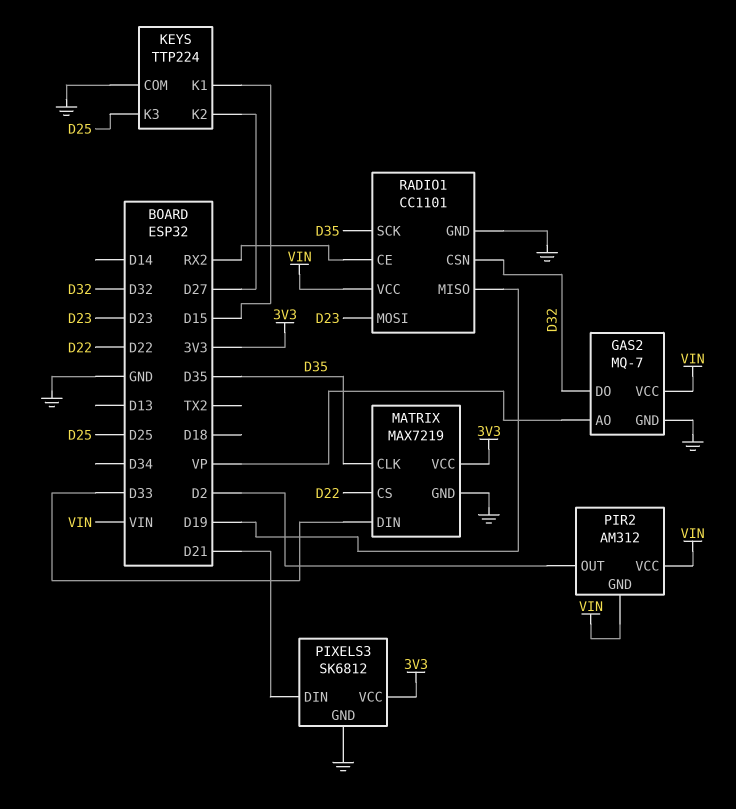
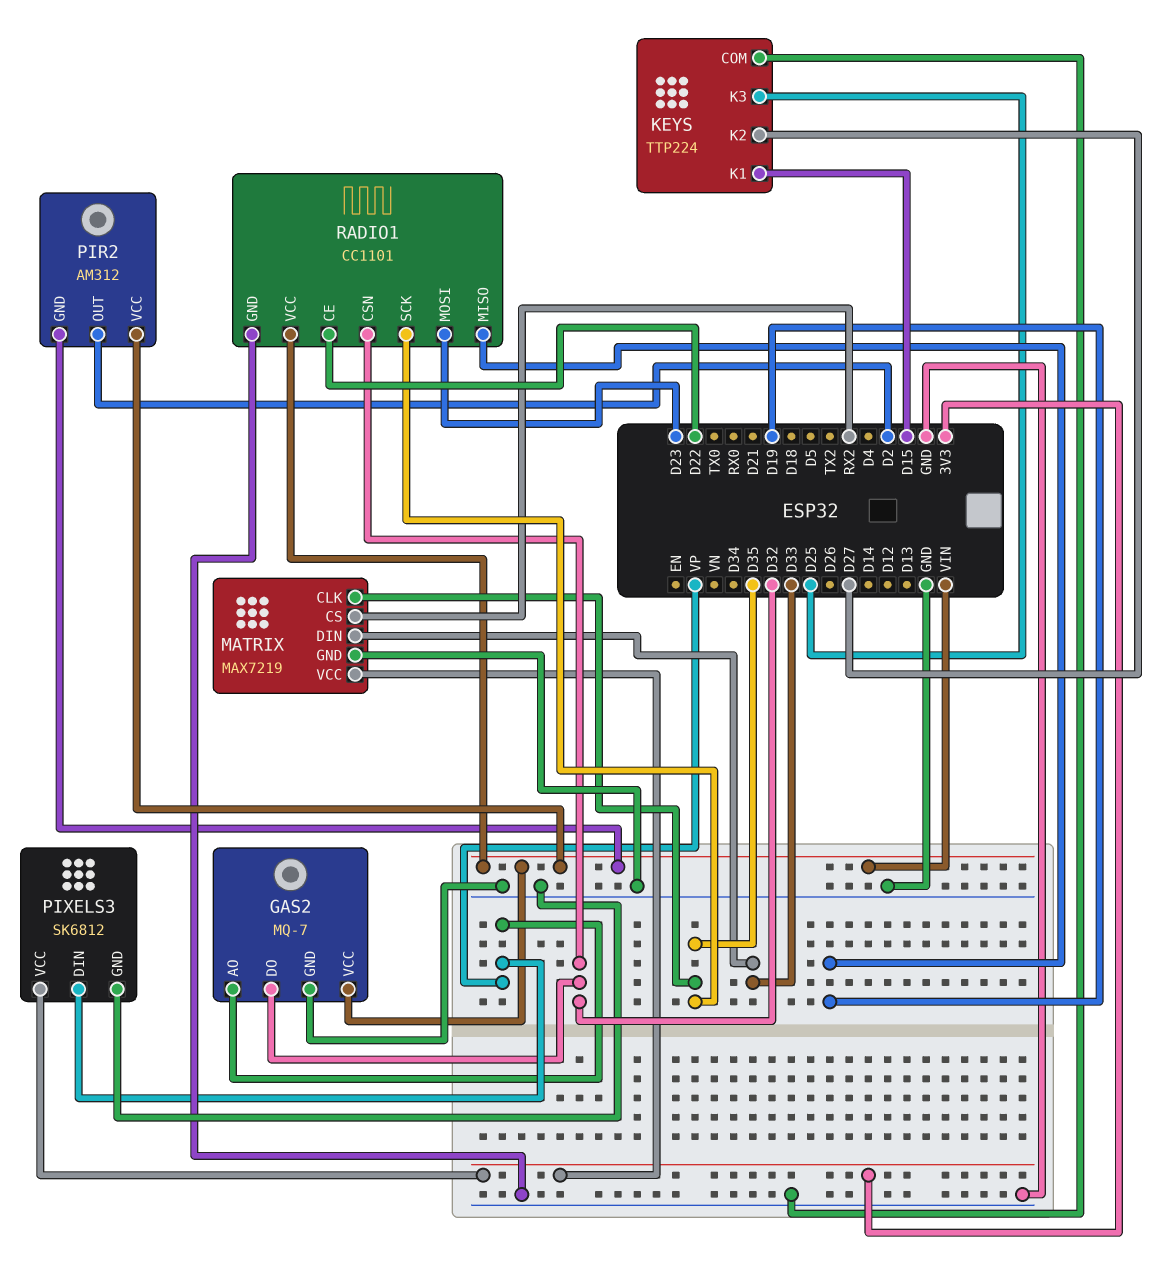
MATRIX pin CS: D22 -> RX2
PIXELS3 pin DIN: D21 -> VP
RADIO1 pin CE: RX2 -> D22

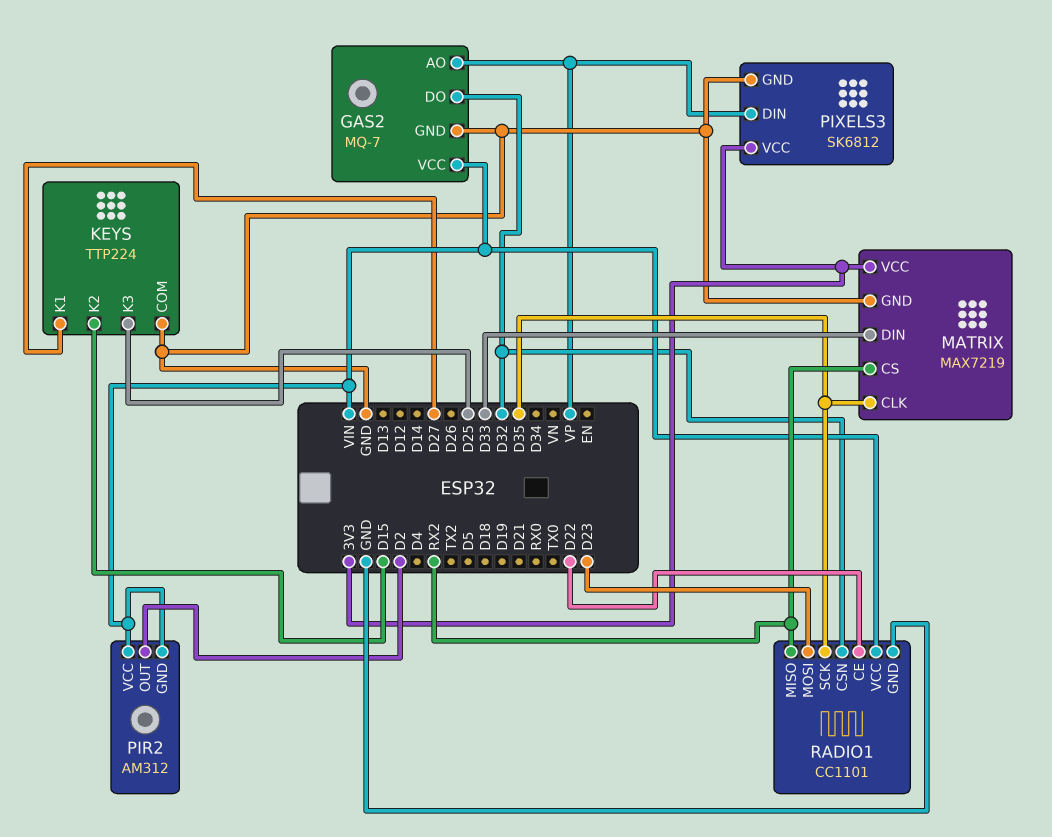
KEYS pin K1: D15 -> D27
KEYS pin K2: D27 -> D15
RADIO1 pin MISO: D19 -> RX2

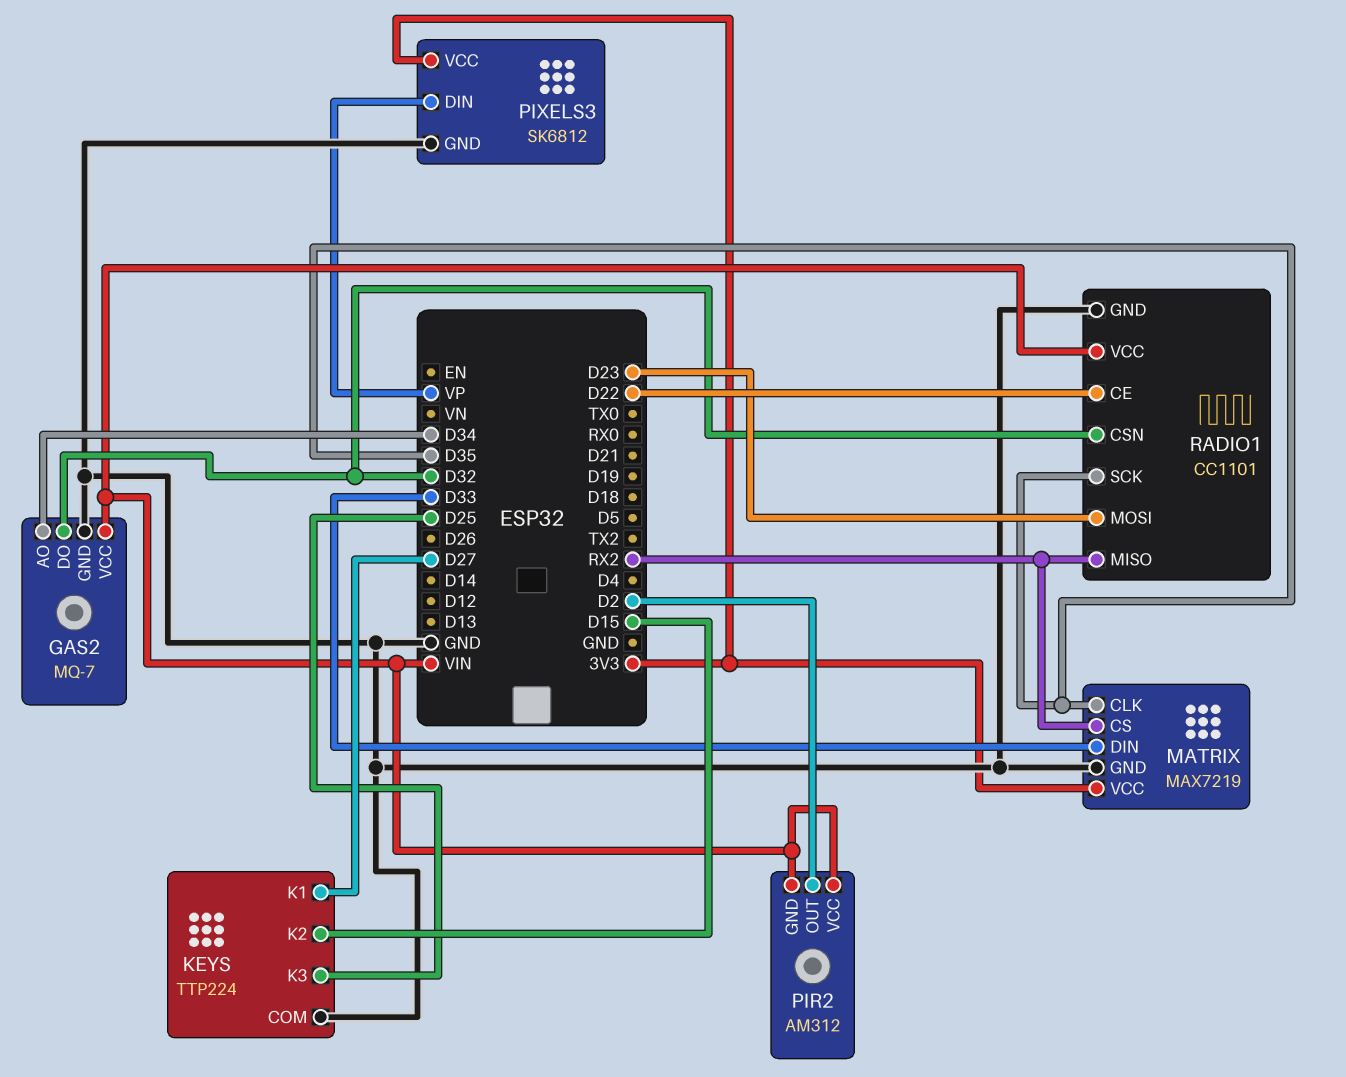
GAS2 pin AO: VP -> D34

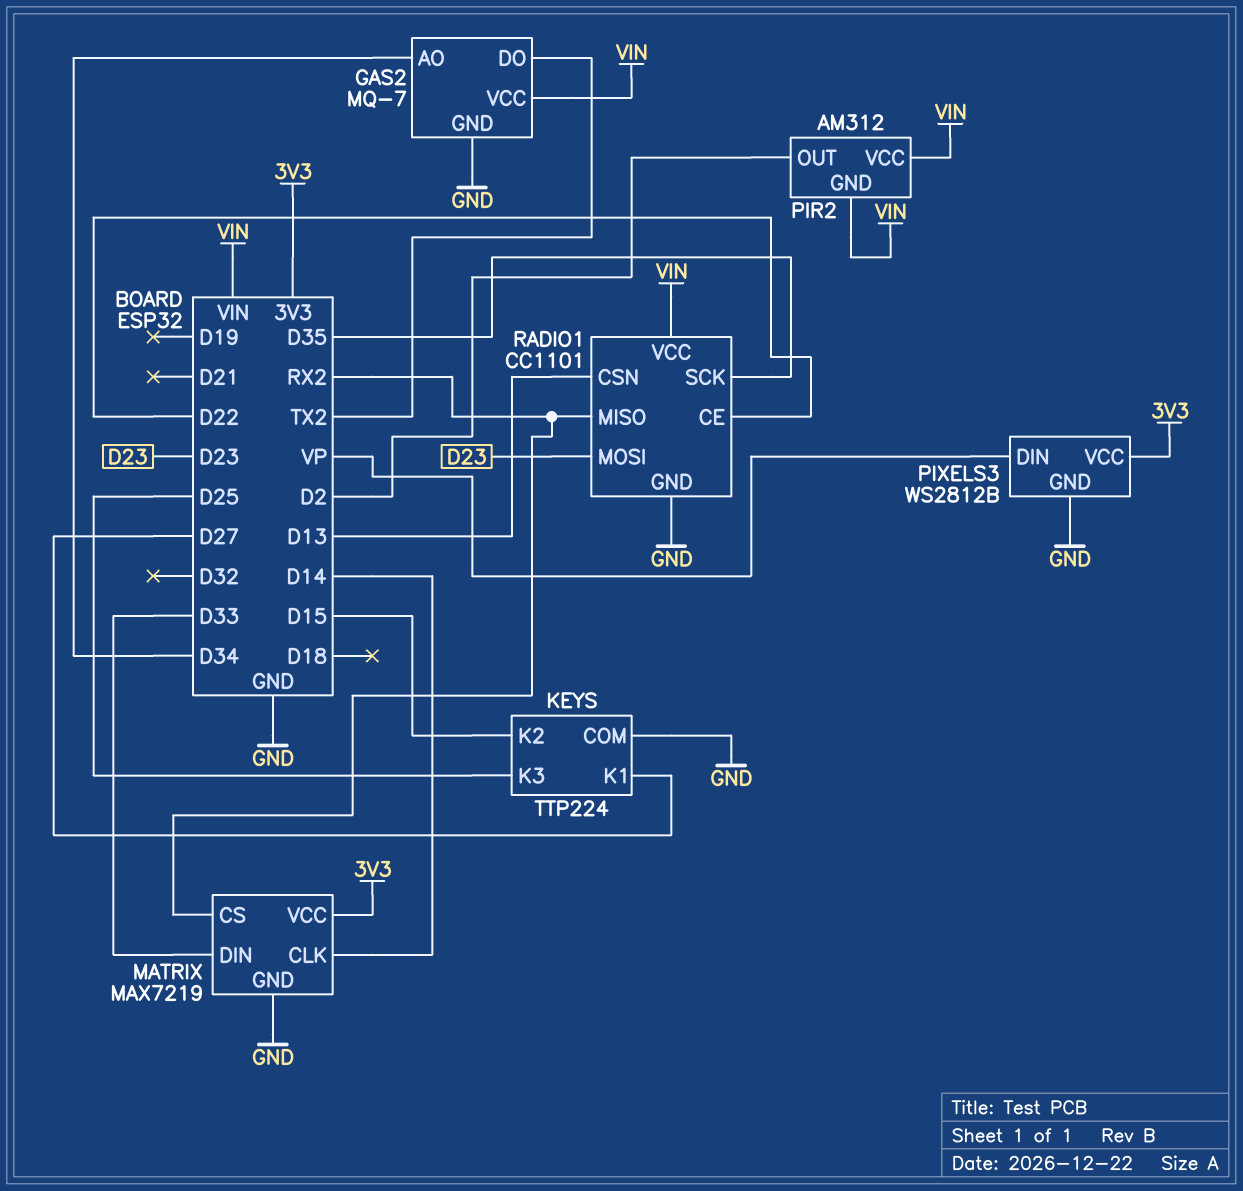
GAS2 pin DO: D32 -> TX2
MATRIX pin CLK: D35 -> D14
PIXELS3: SK6812 -> WS2812B
RADIO1 pin CSN: D32 -> D13

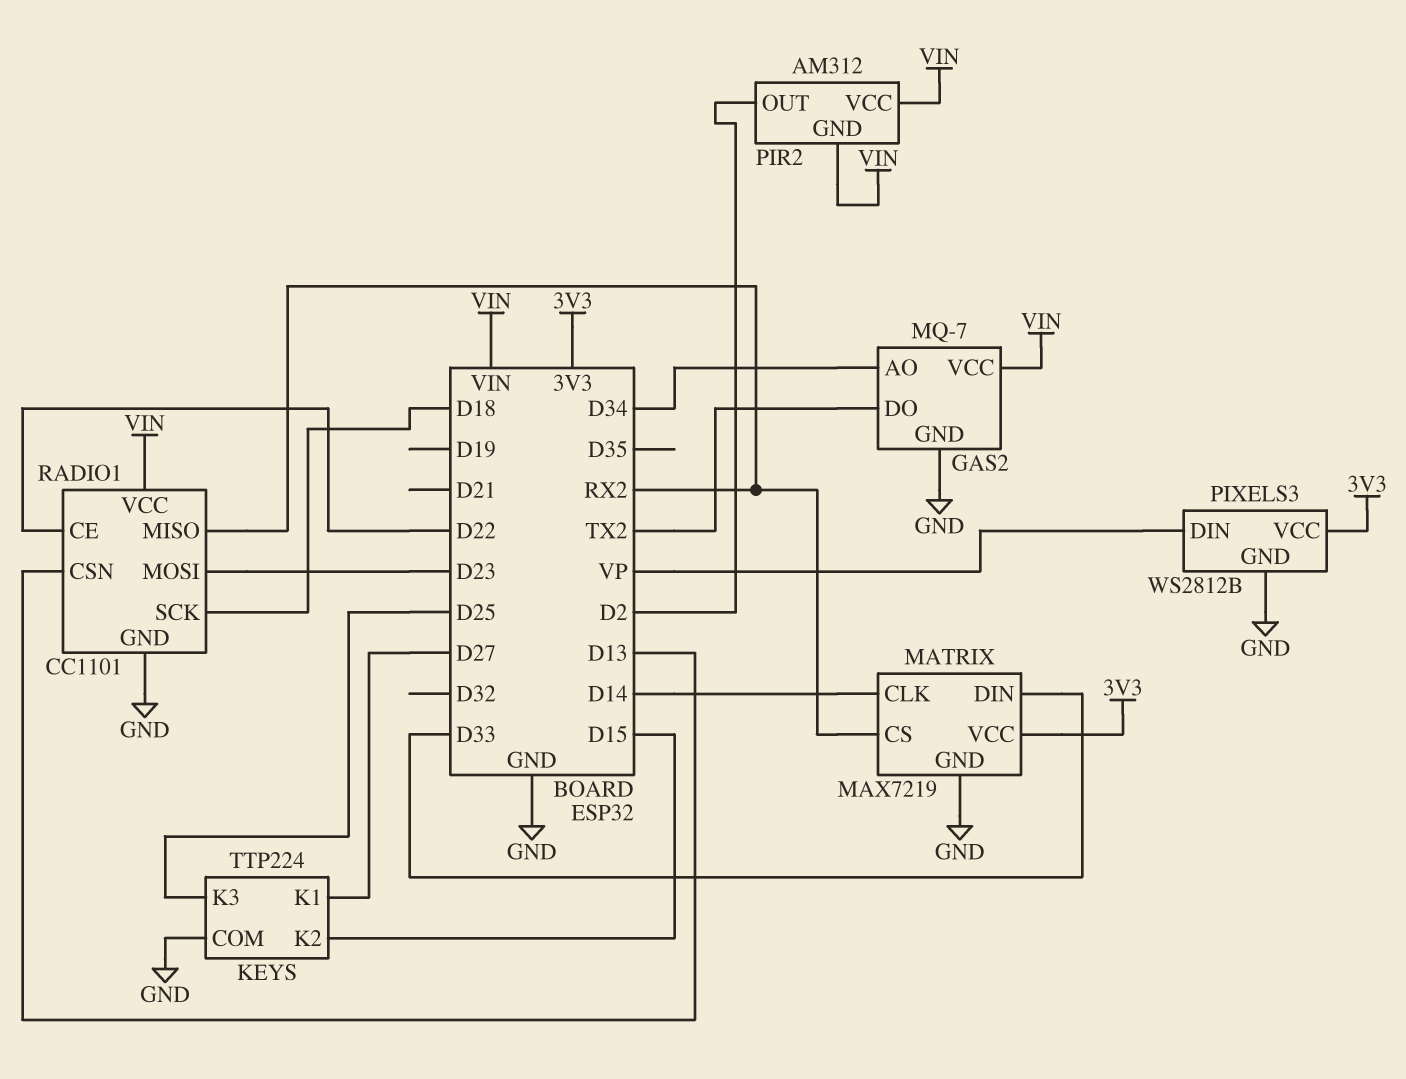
RADIO1 pin SCK: D35 -> D18

